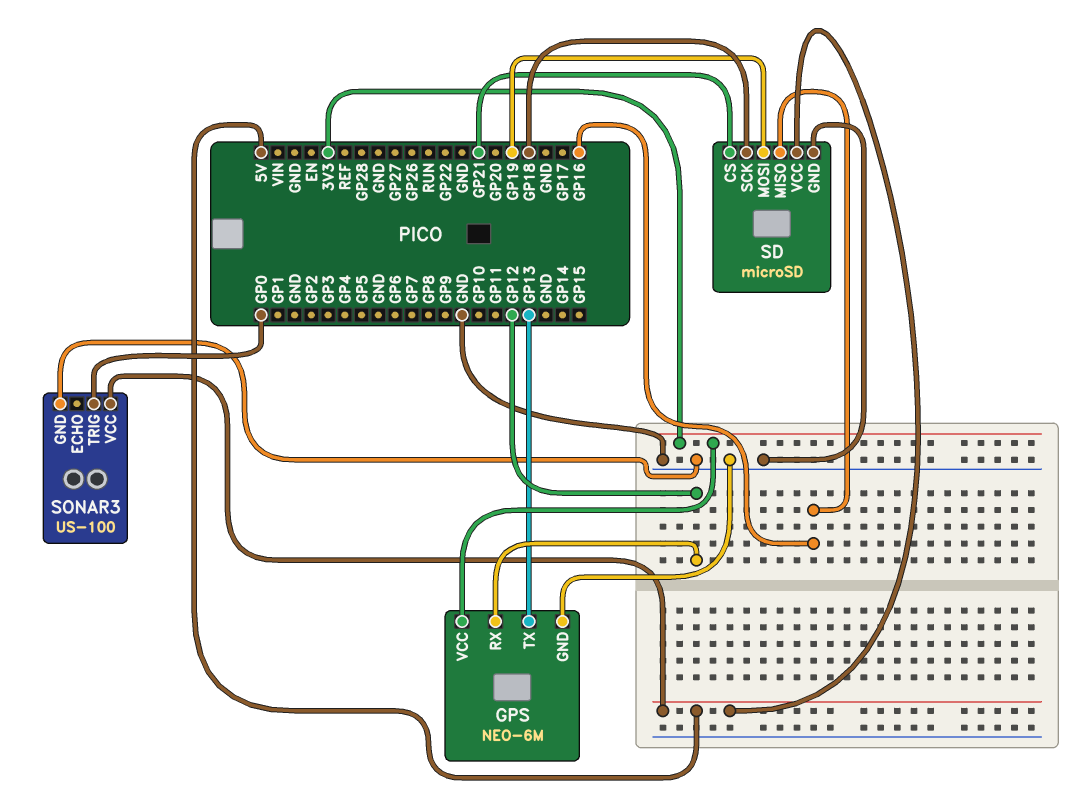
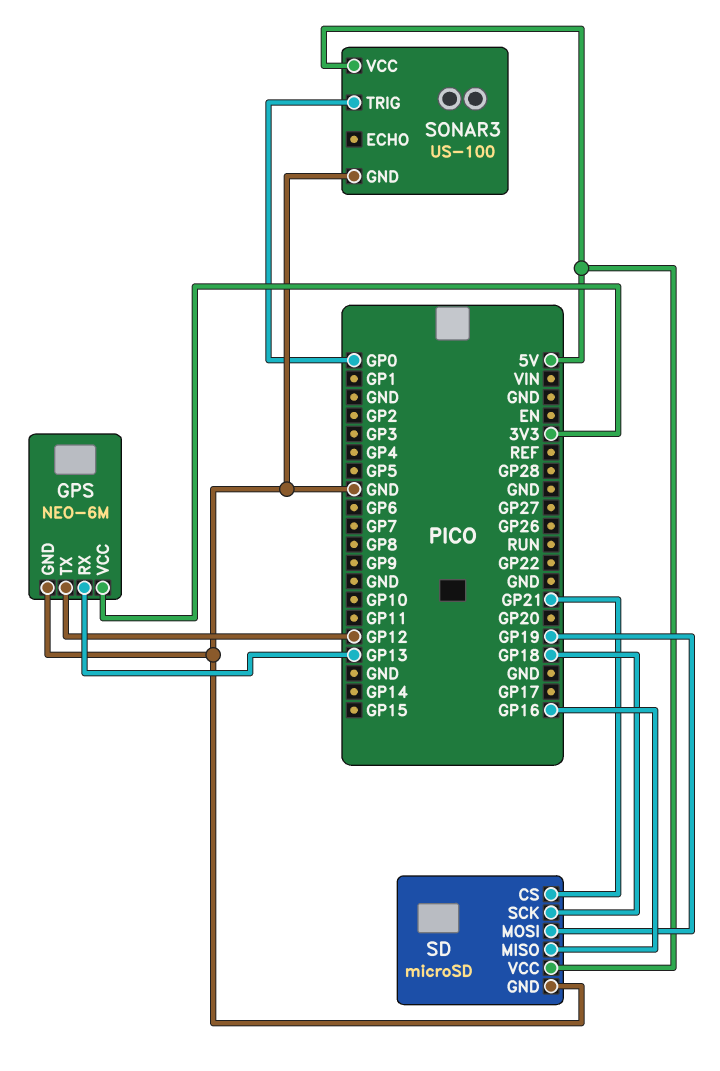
GPS pin RX: GP12 -> GP13
GPS pin TX: GP13 -> GP12

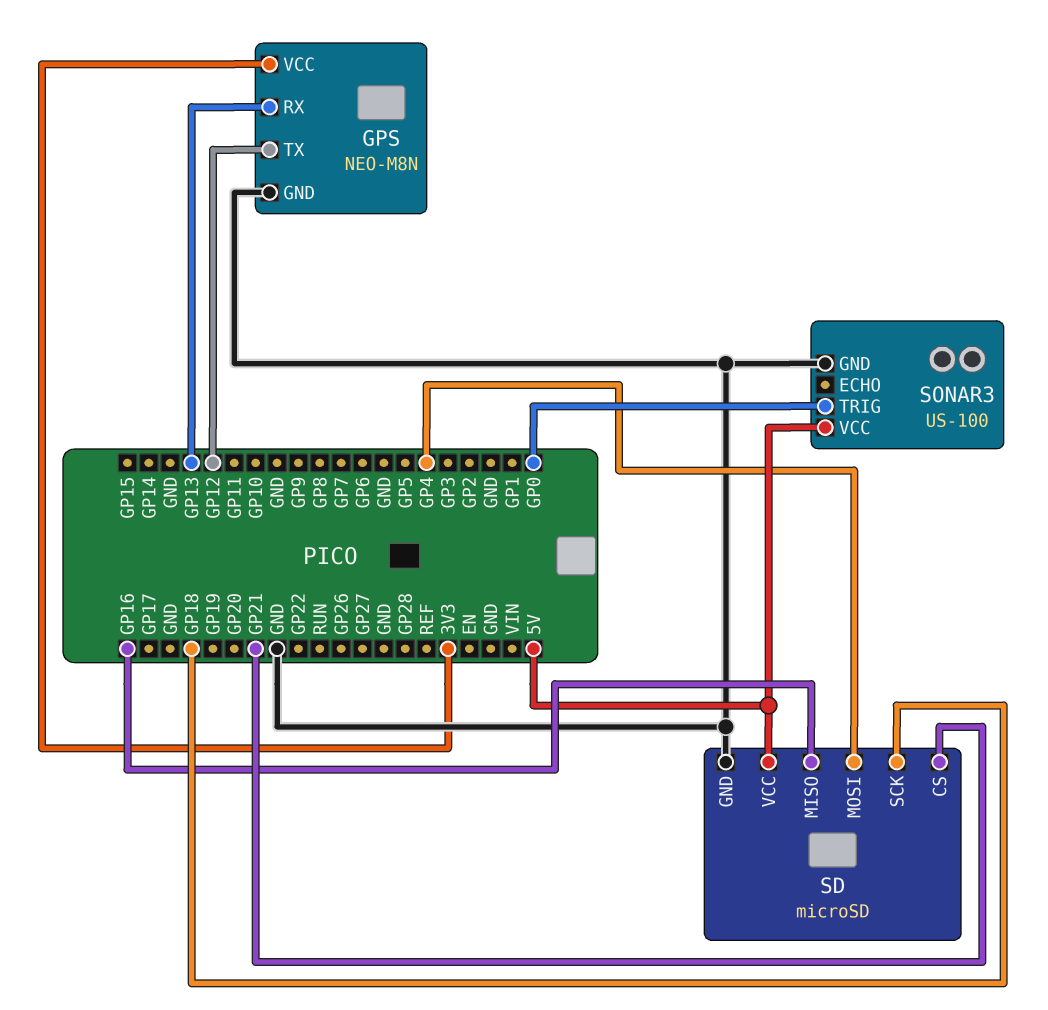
GPS: NEO-6M -> NEO-M8N
SD pin MOSI: GP19 -> GP4

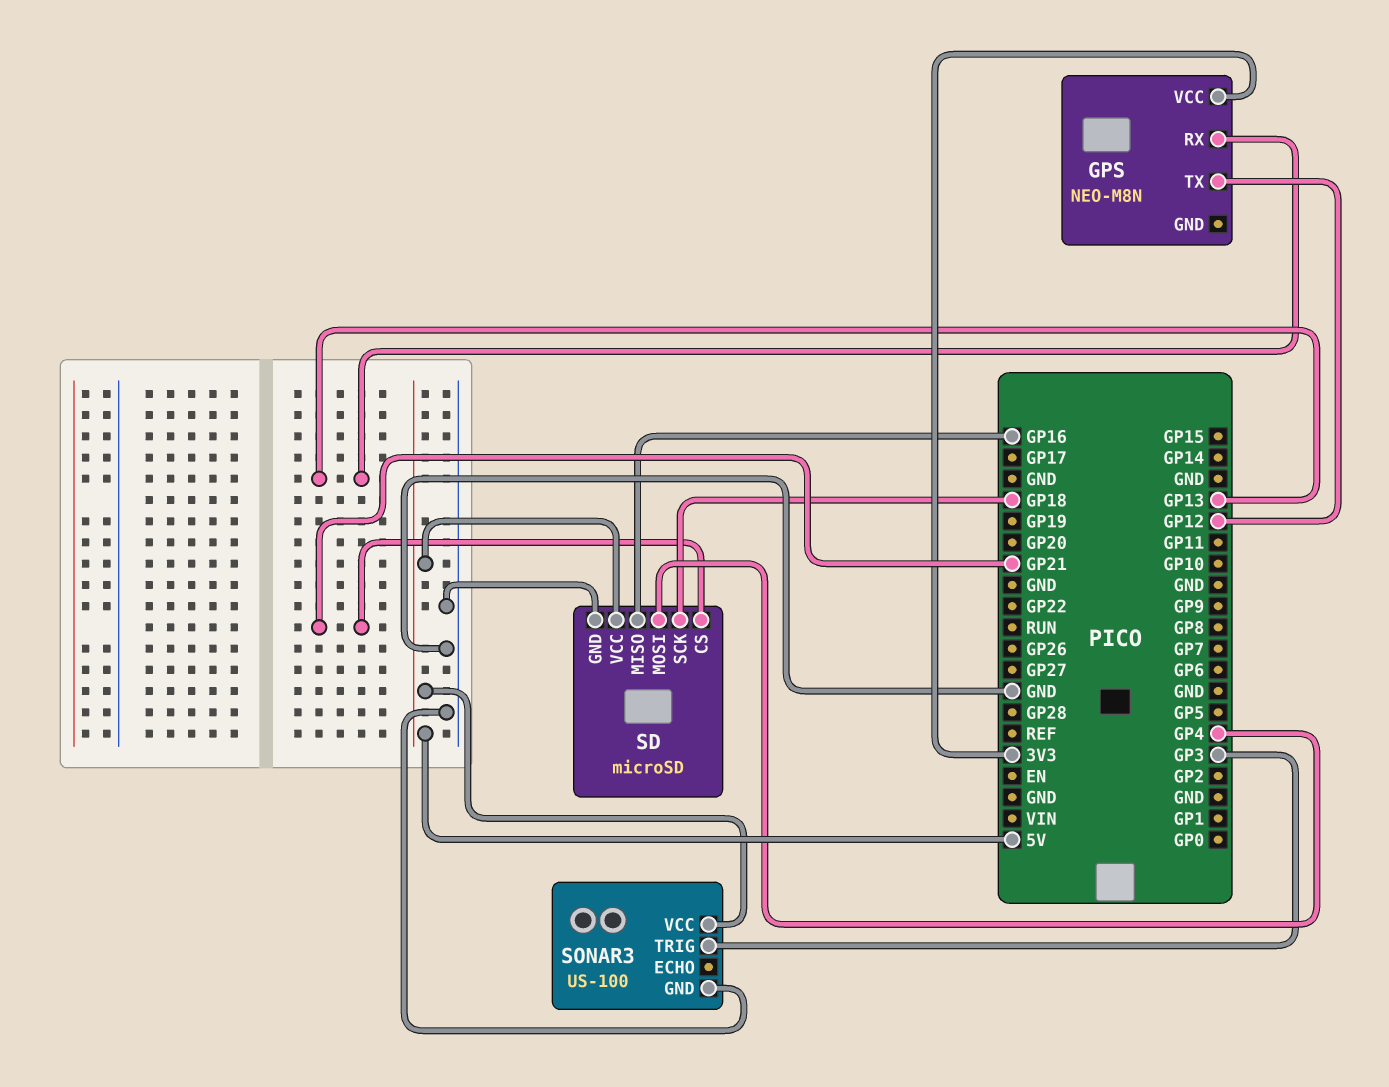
GPS pin GND: GND -> none
SONAR3 pin TRIG: GP0 -> GP3

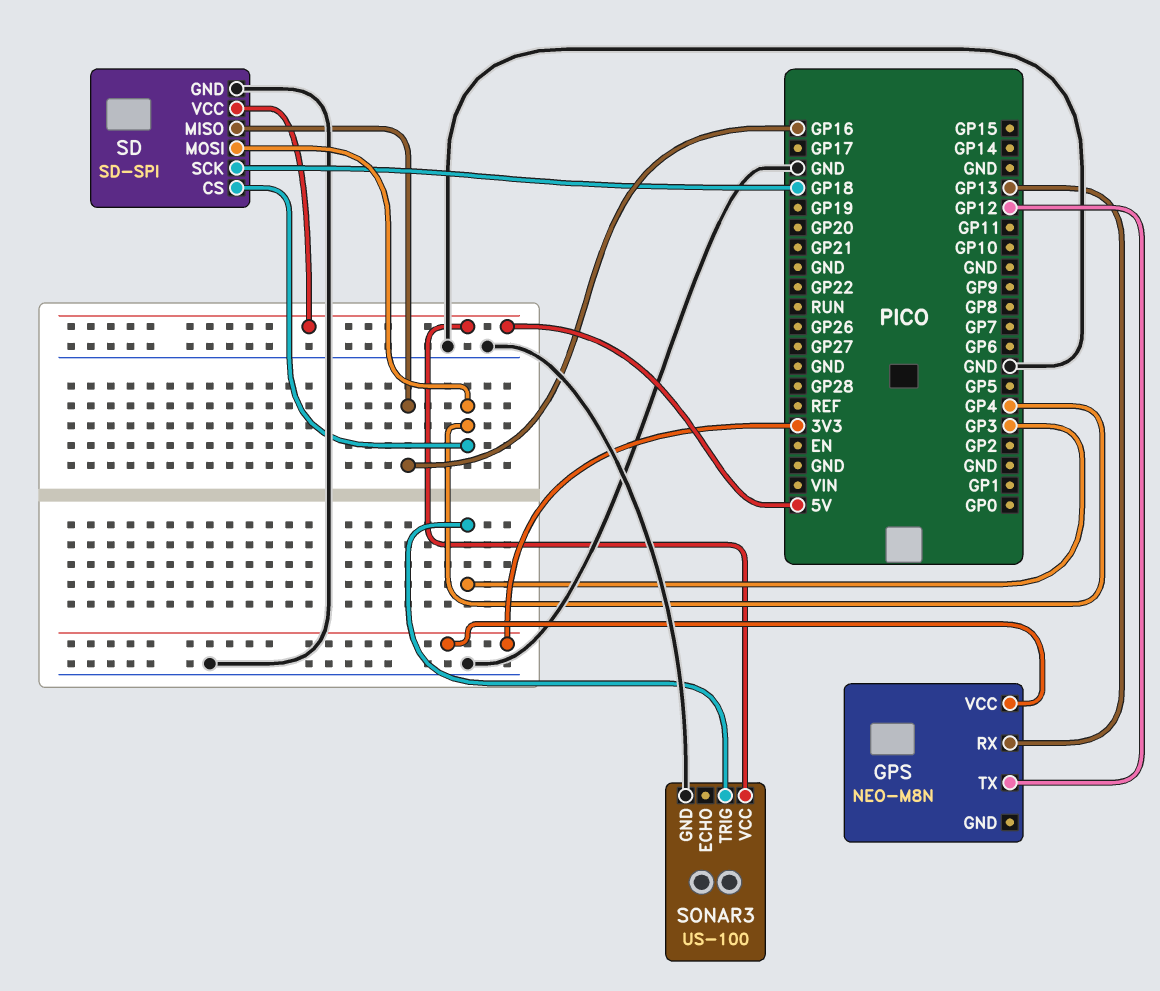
SD: microSD -> SD-SPI
SD pin CS: GP21 -> GP4

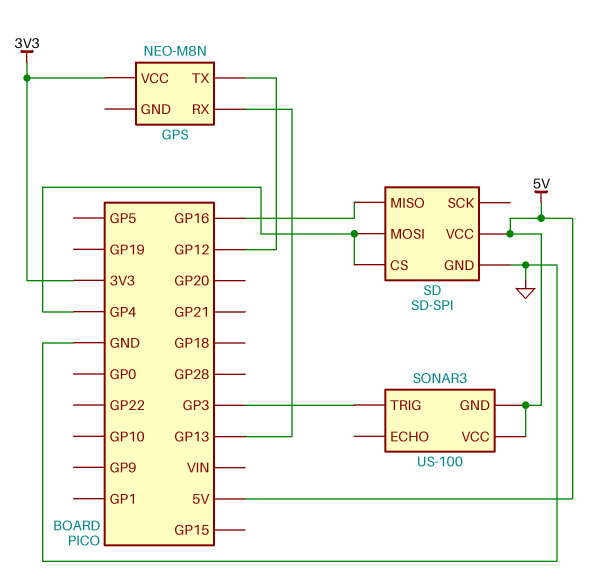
SD pin SCK: GP18 -> none
SONAR3 pin GND: GND -> 5V

